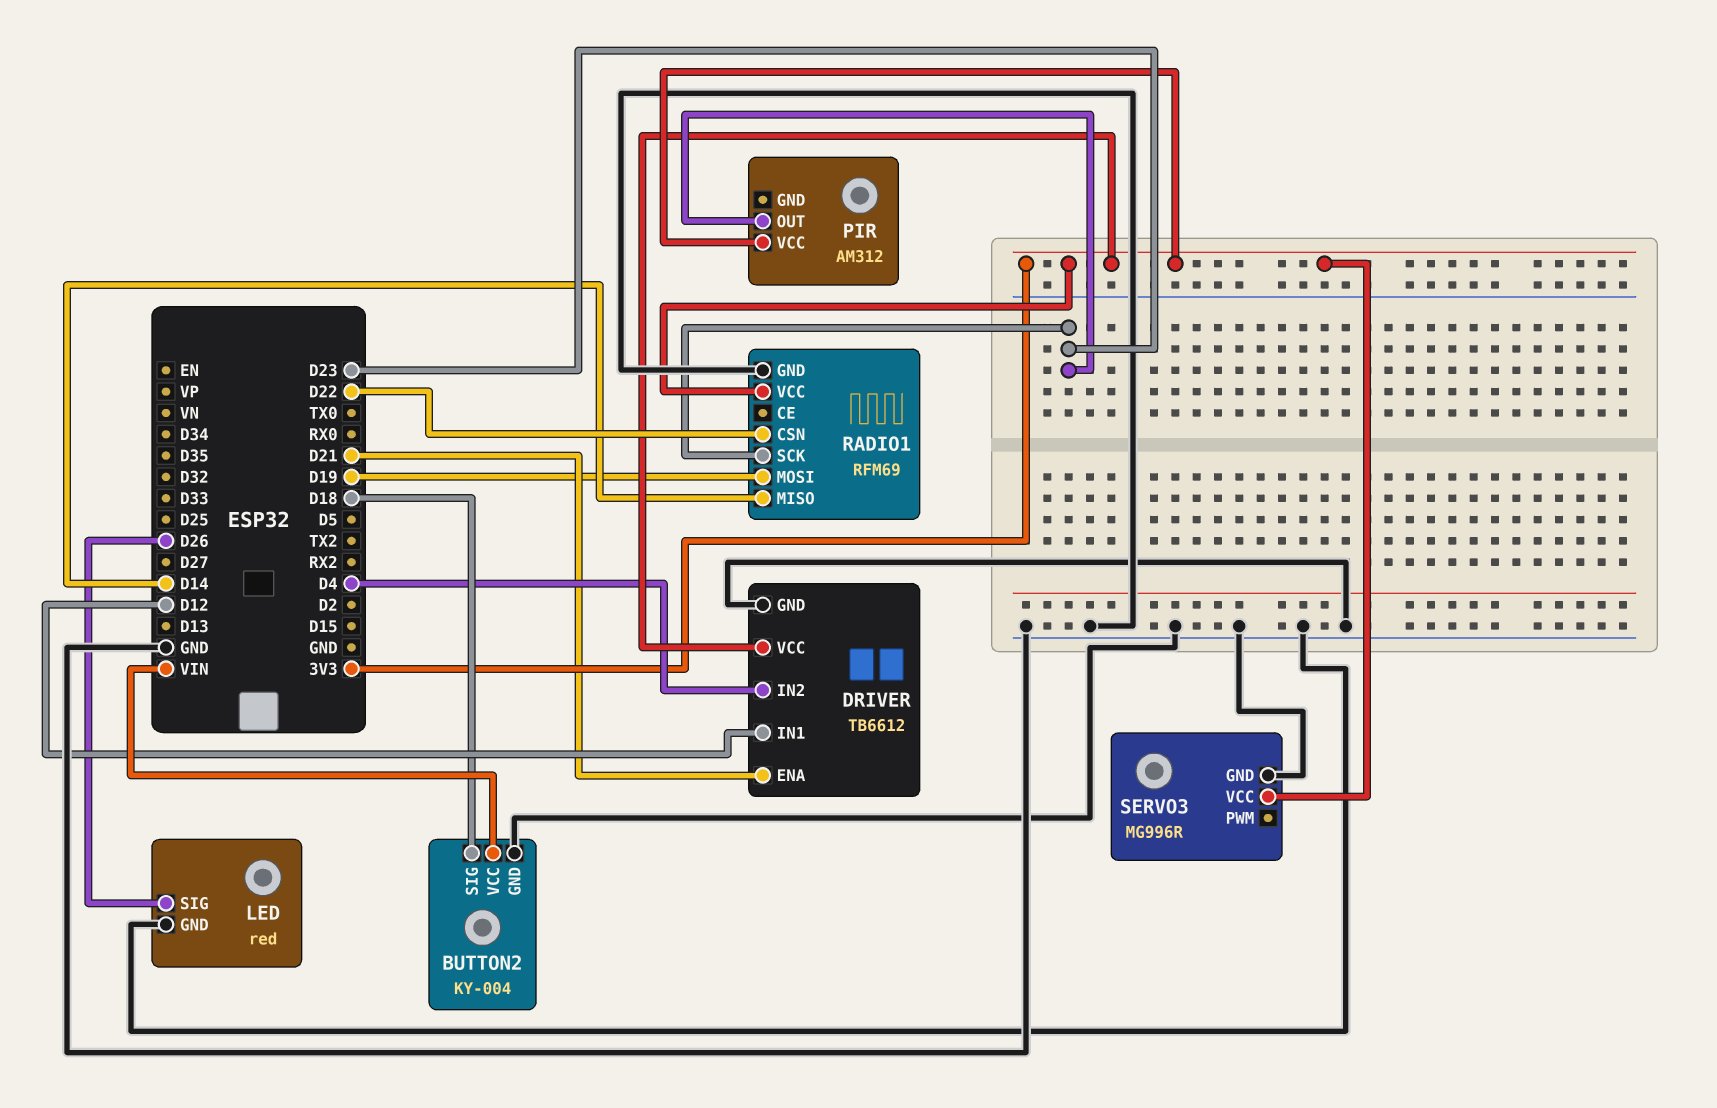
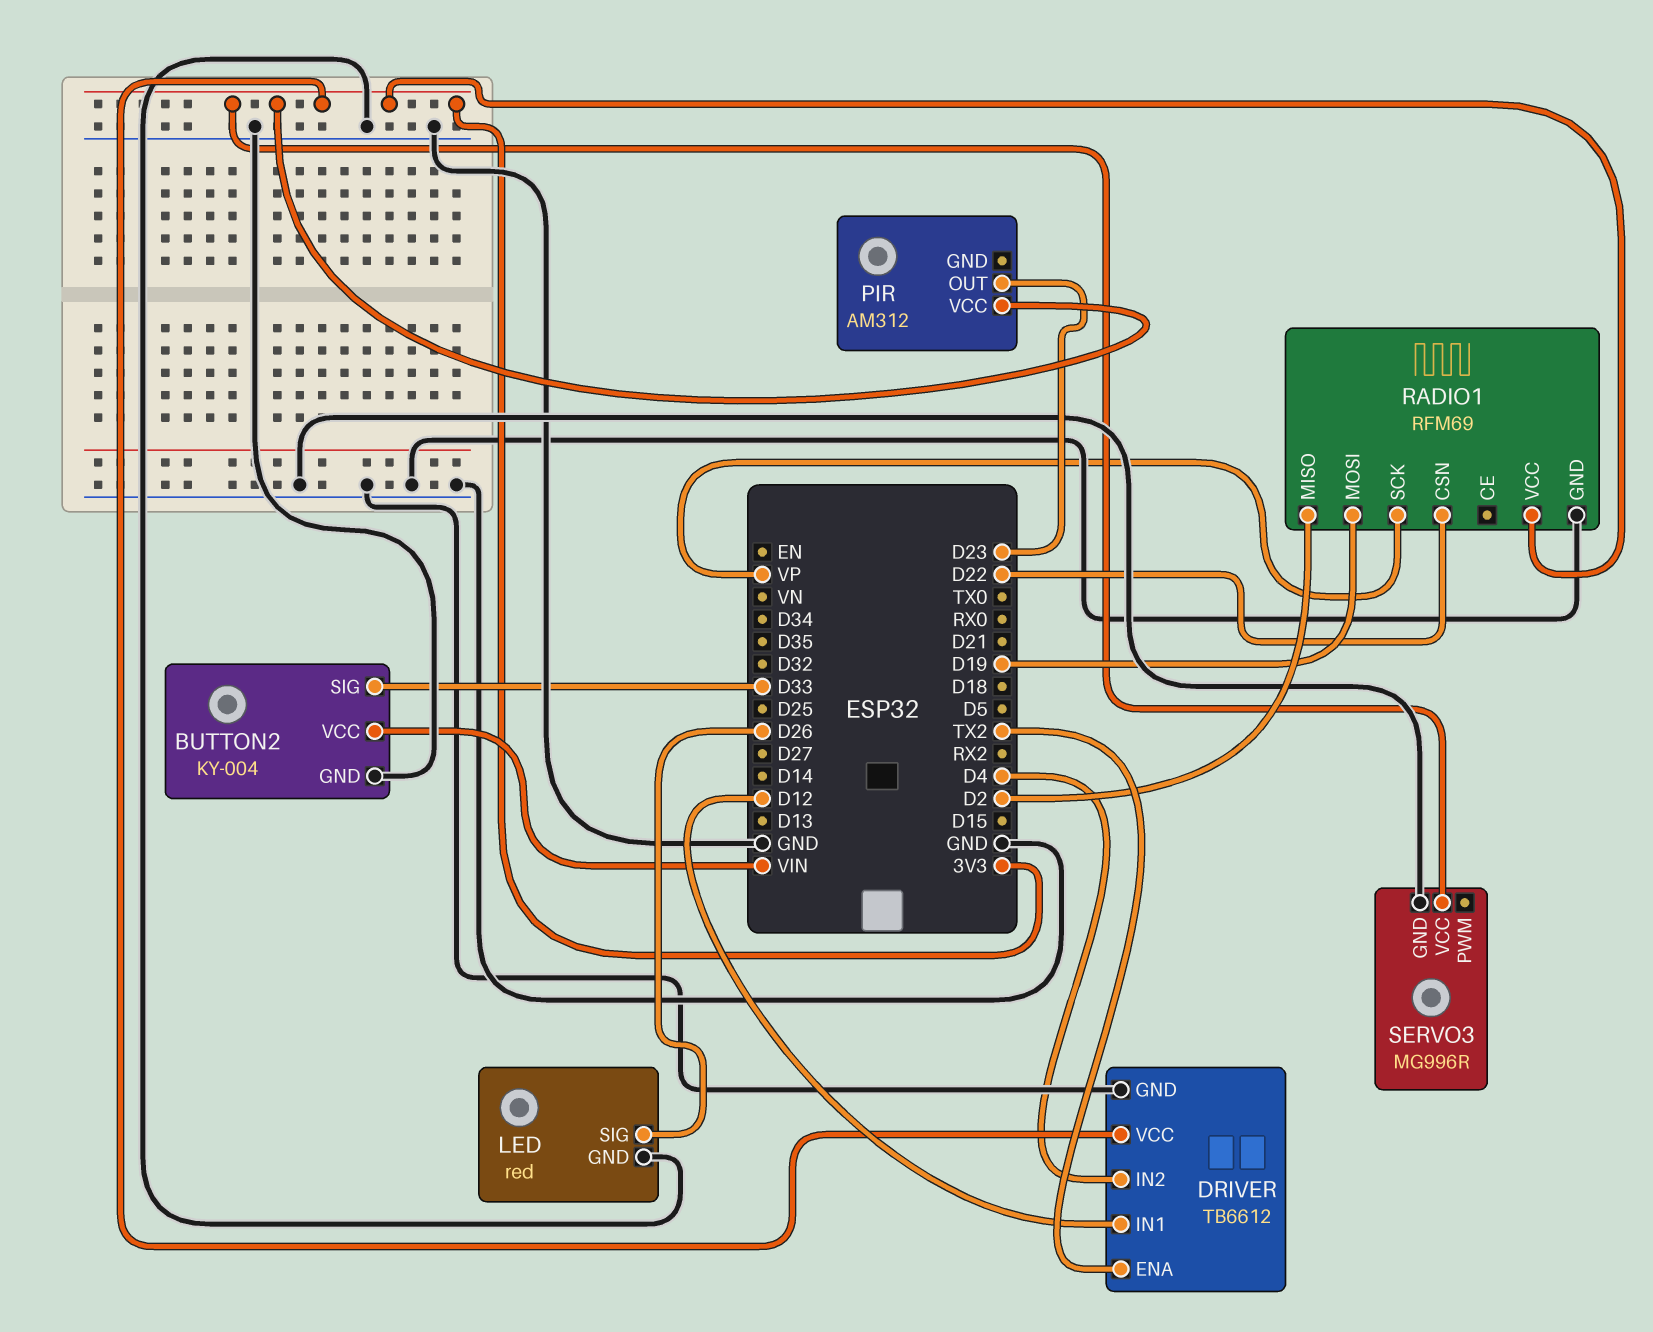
BUTTON2 pin SIG: D18 -> D33
DRIVER pin ENA: D21 -> TX2
RADIO1 pin MISO: D14 -> D2
RADIO1 pin SCK: D23 -> VP

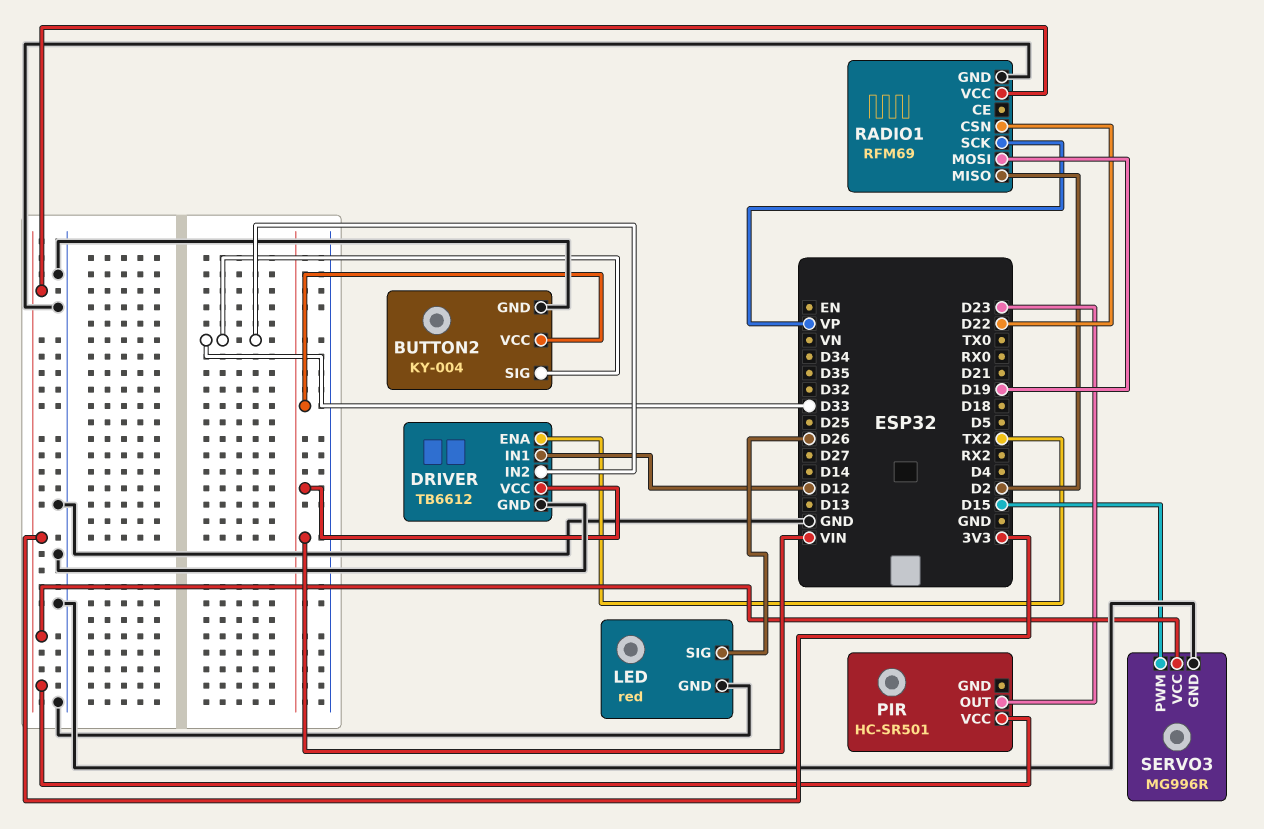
DRIVER pin IN2: D4 -> D33
DRIVER pin VCC: 3V3 -> VIN
PIR: AM312 -> HC-SR501
SERVO3 pin PWM: none -> D15

